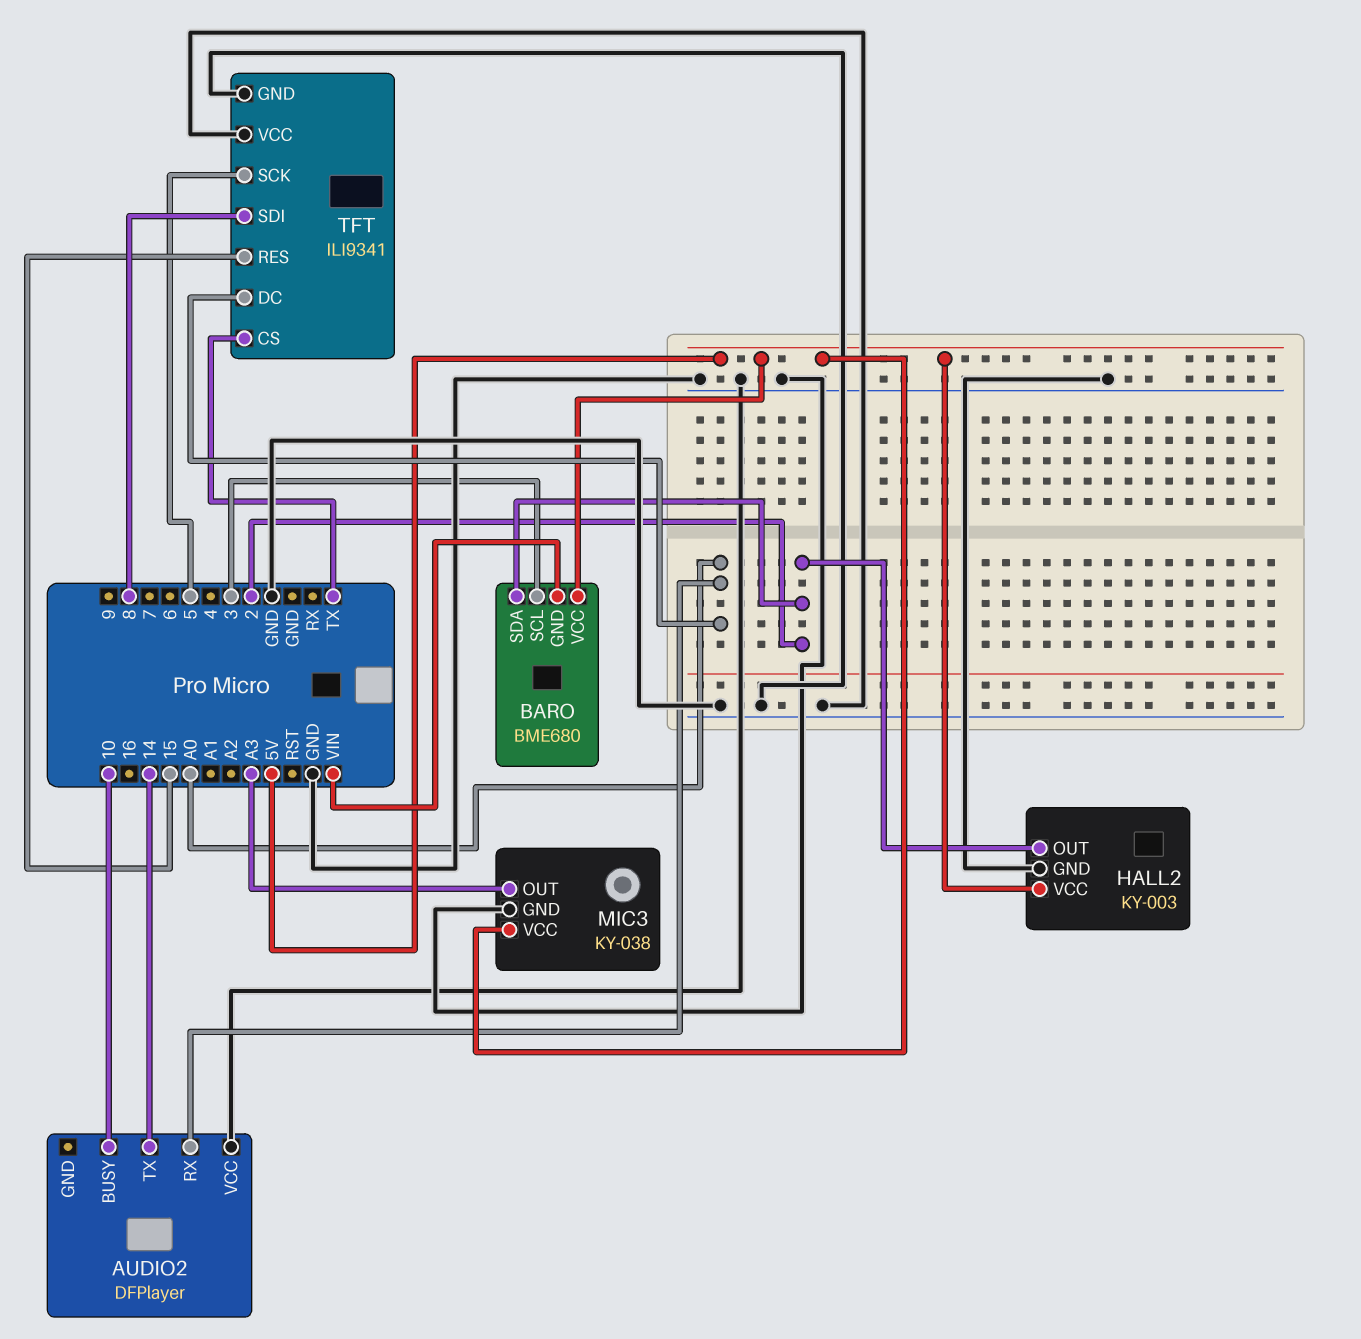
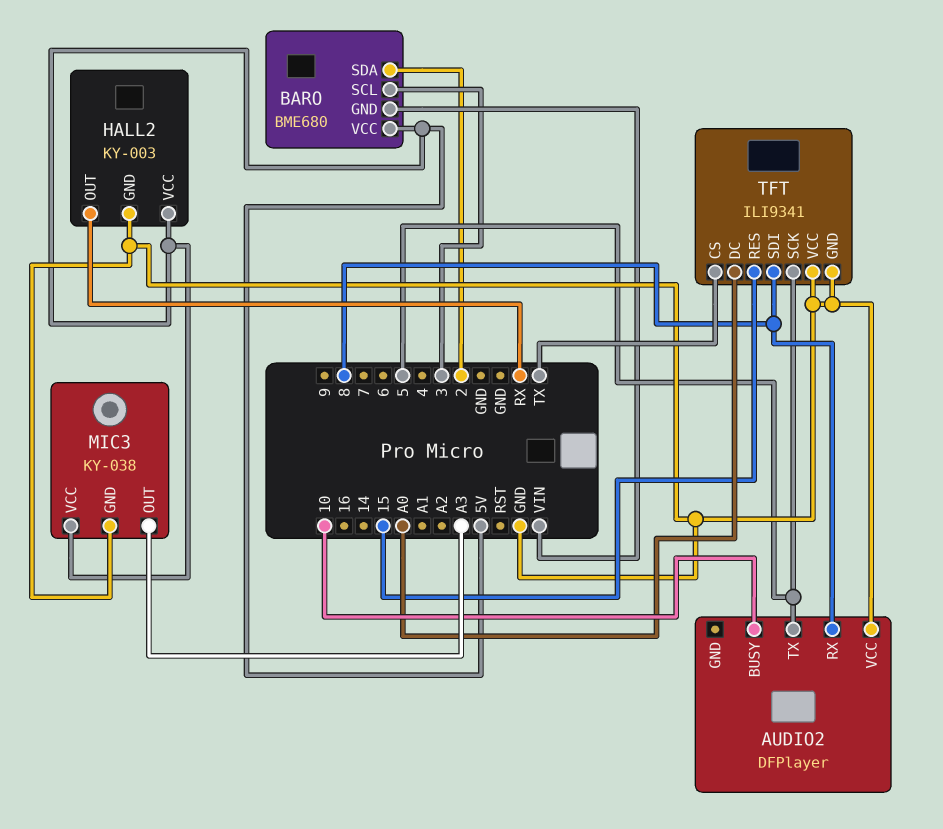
AUDIO2 pin RX: A0 -> 8
AUDIO2 pin TX: 14 -> 5
HALL2 pin OUT: 2 -> RX

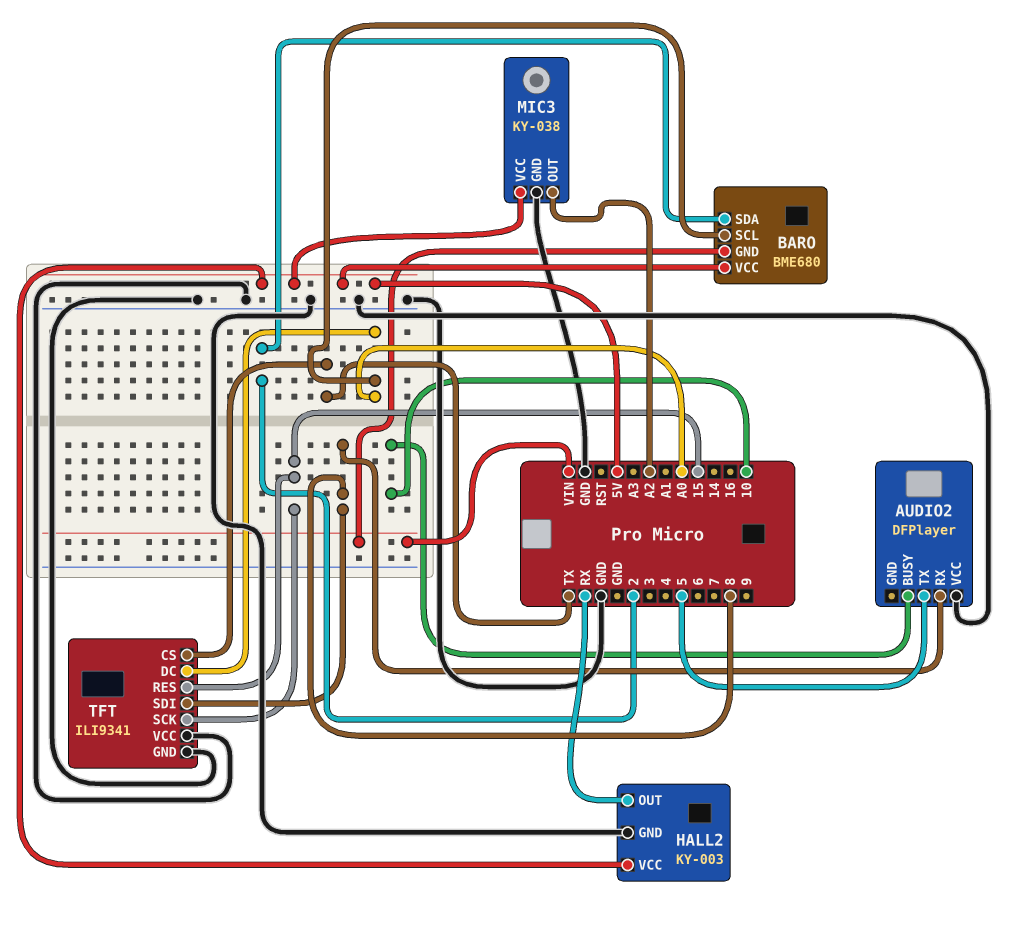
BARO pin SCL: 3 -> A0
MIC3 pin OUT: A3 -> A2
TFT pin SCK: 5 -> 15

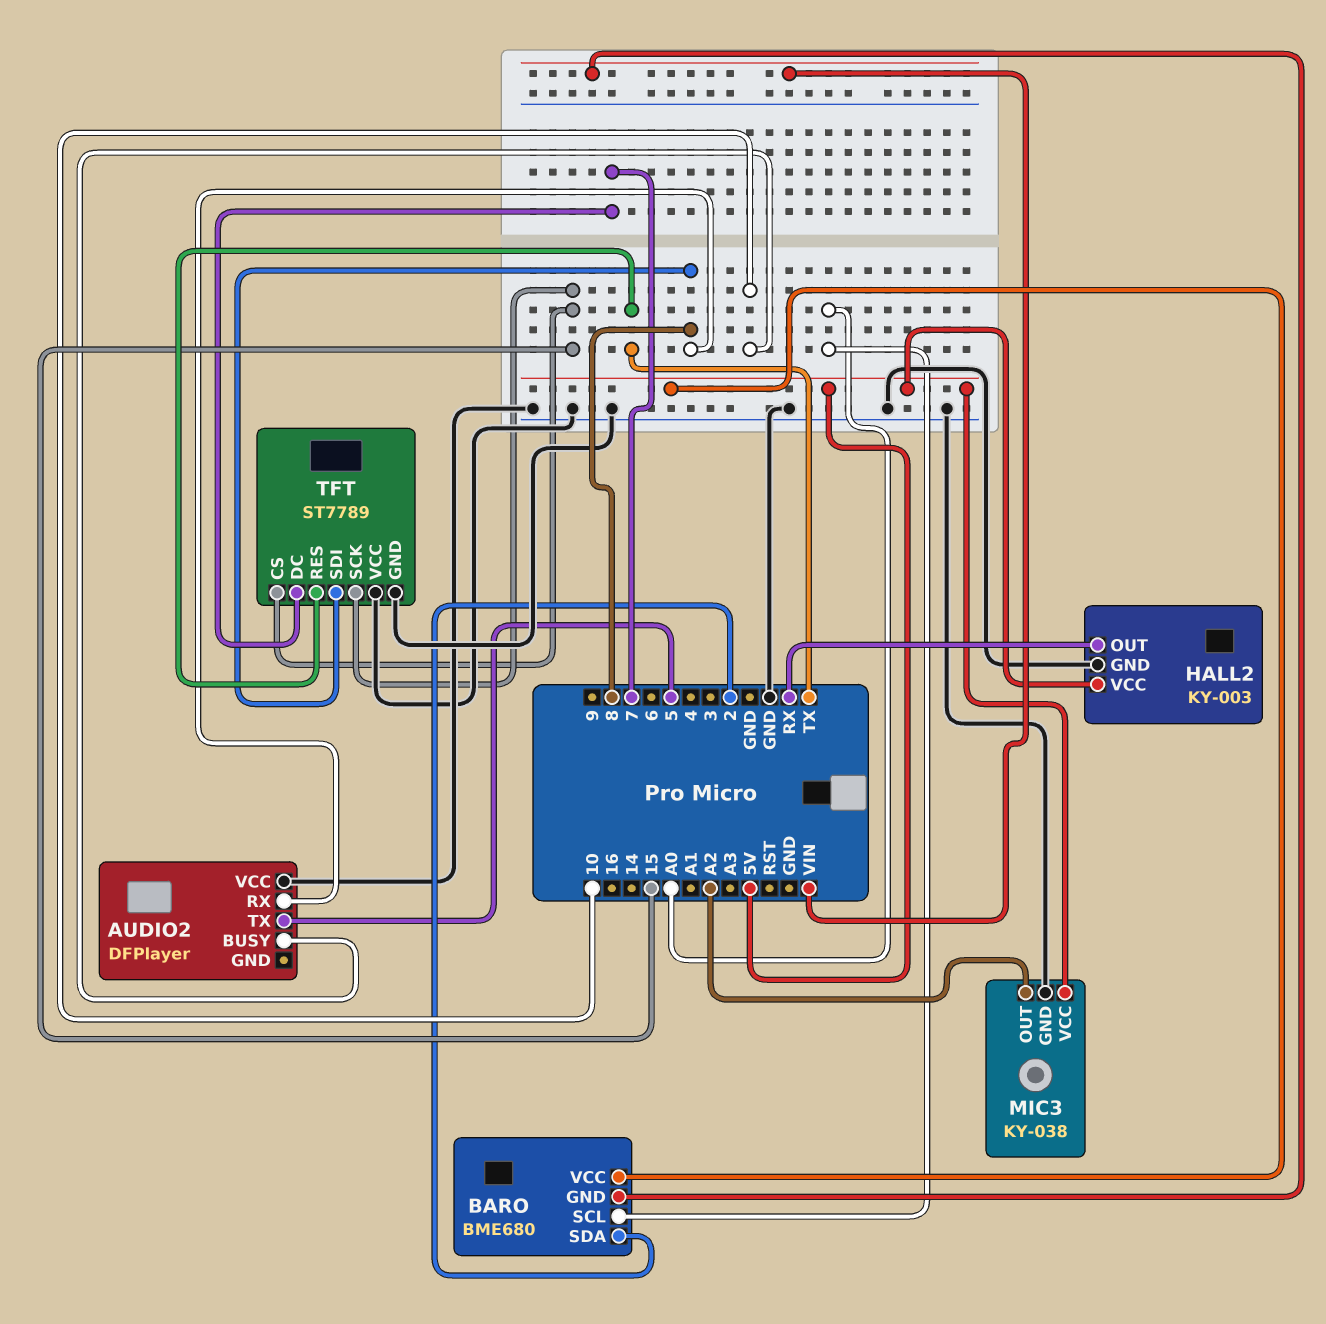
TFT: ILI9341 -> ST7789
TFT pin CS: TX -> 15
TFT pin DC: A0 -> 7
TFT pin RES: 15 -> TX

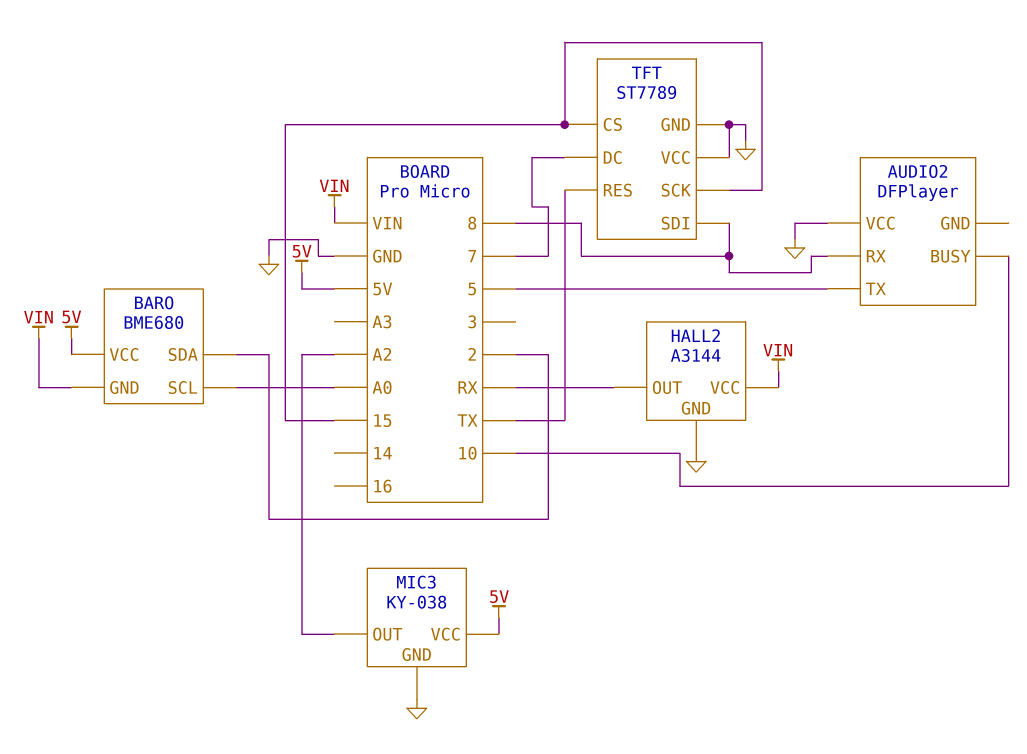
HALL2: KY-003 -> A3144
HALL2 pin VCC: 5V -> VIN

